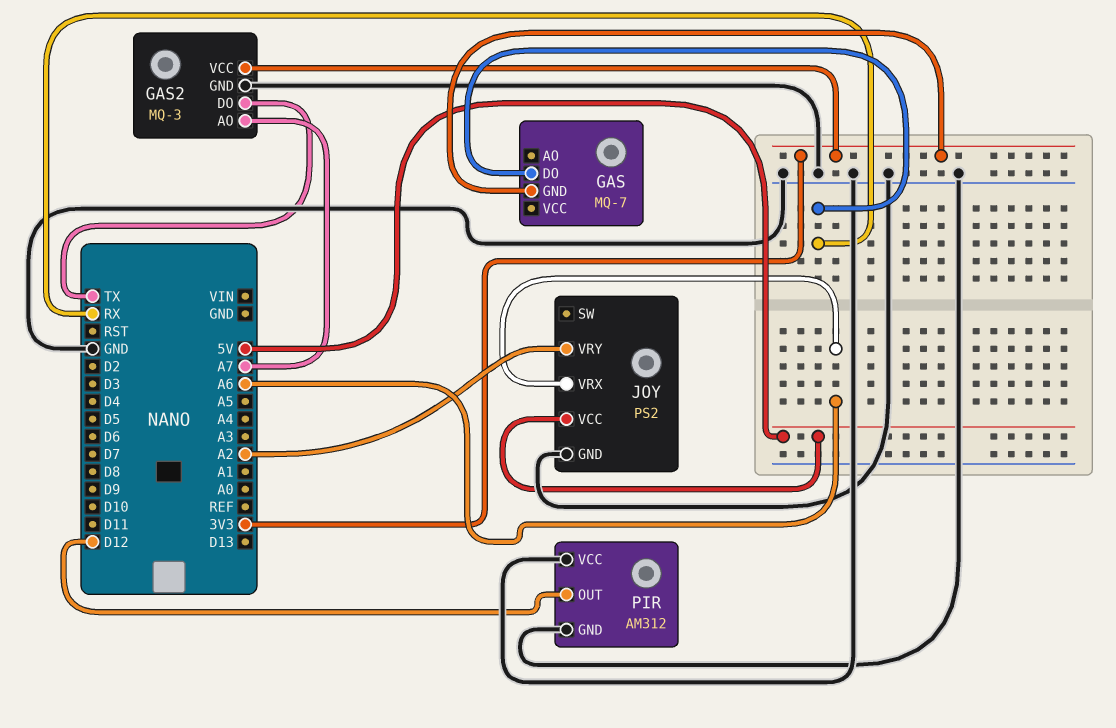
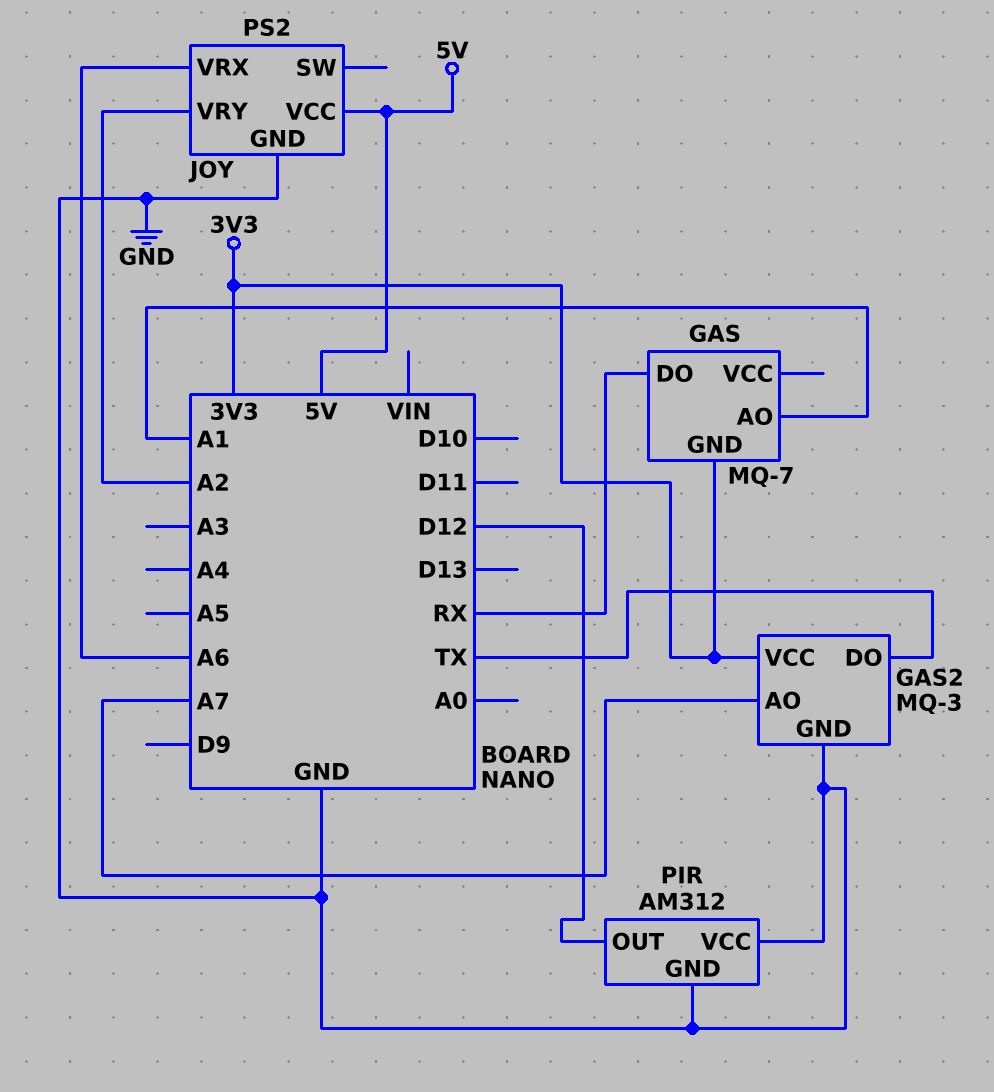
GAS pin AO: none -> A1

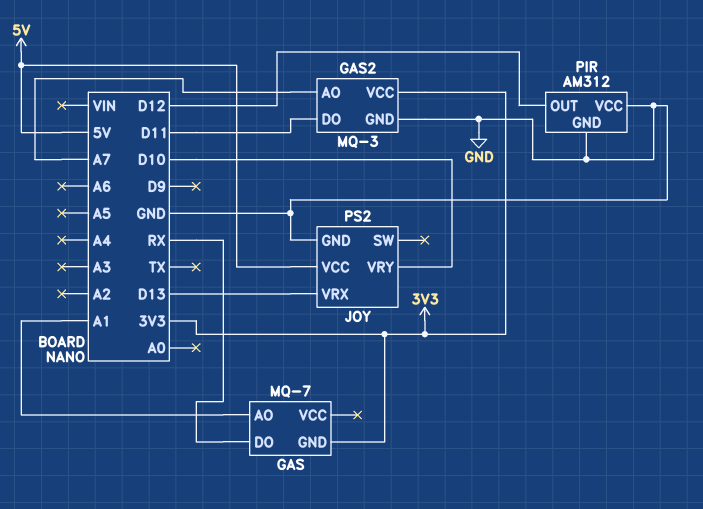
GAS2 pin DO: TX -> D11
JOY pin VRX: A6 -> D13
JOY pin VRY: A2 -> D10

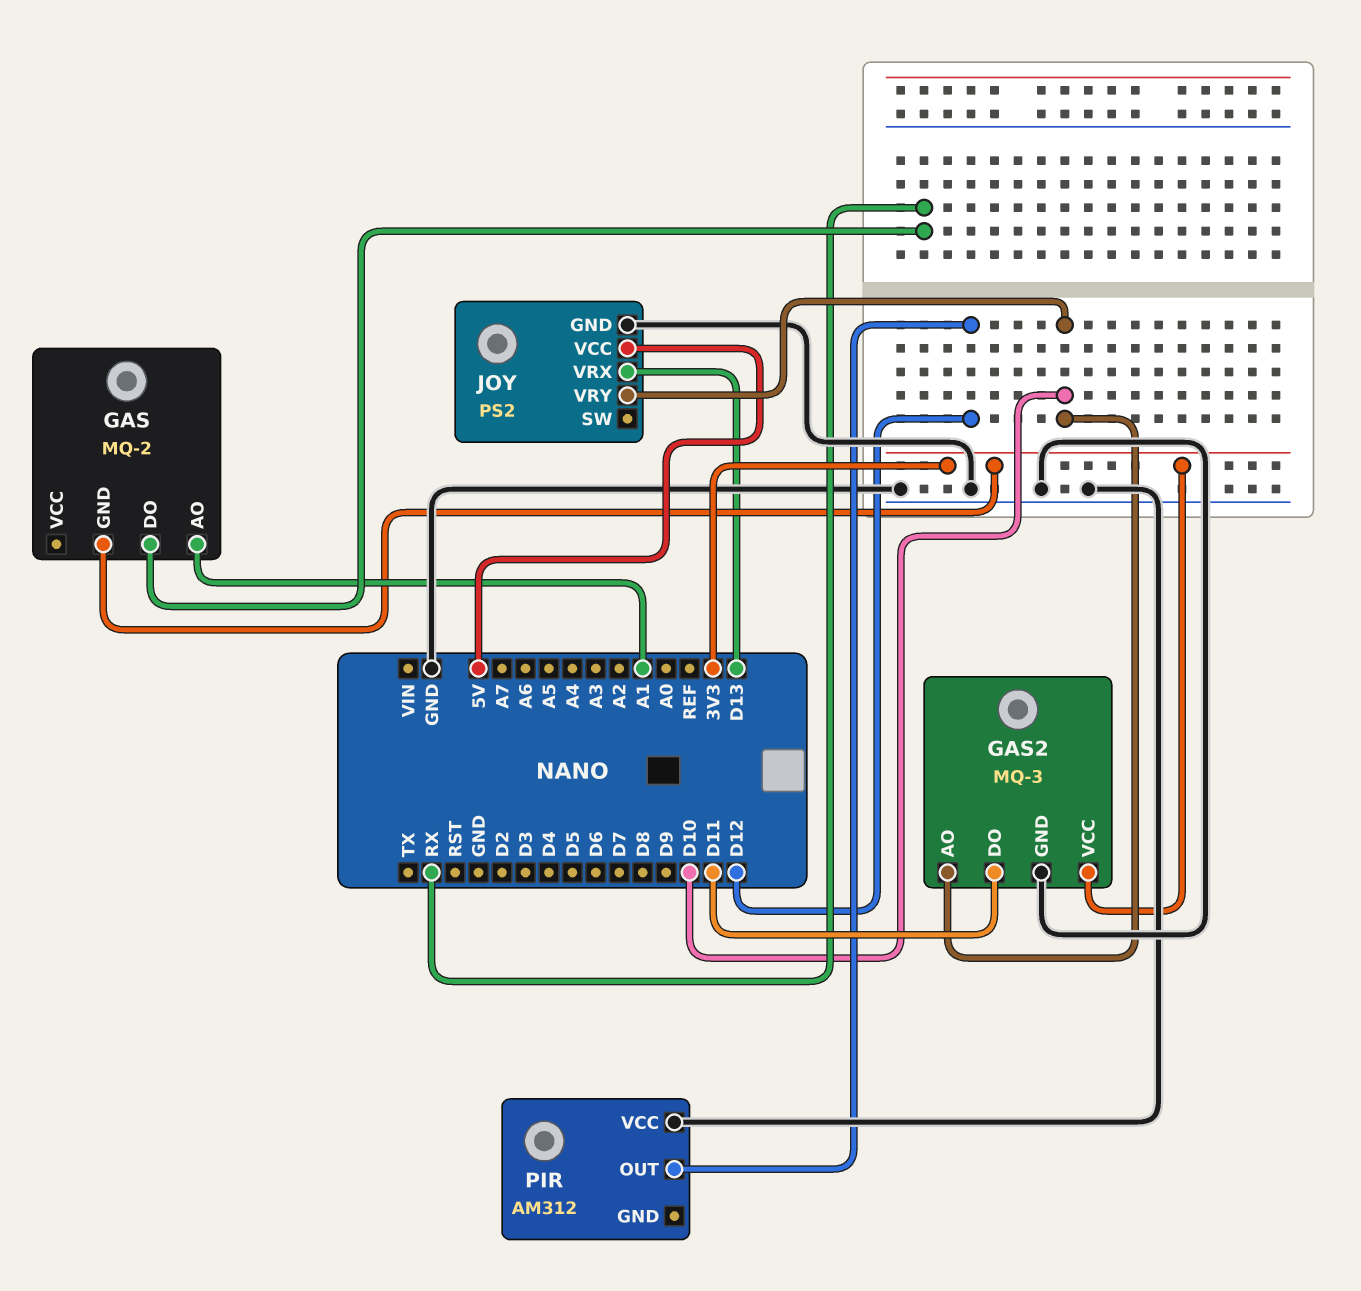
GAS: MQ-7 -> MQ-2
GAS2 pin AO: A7 -> D10
PIR pin GND: GND -> none

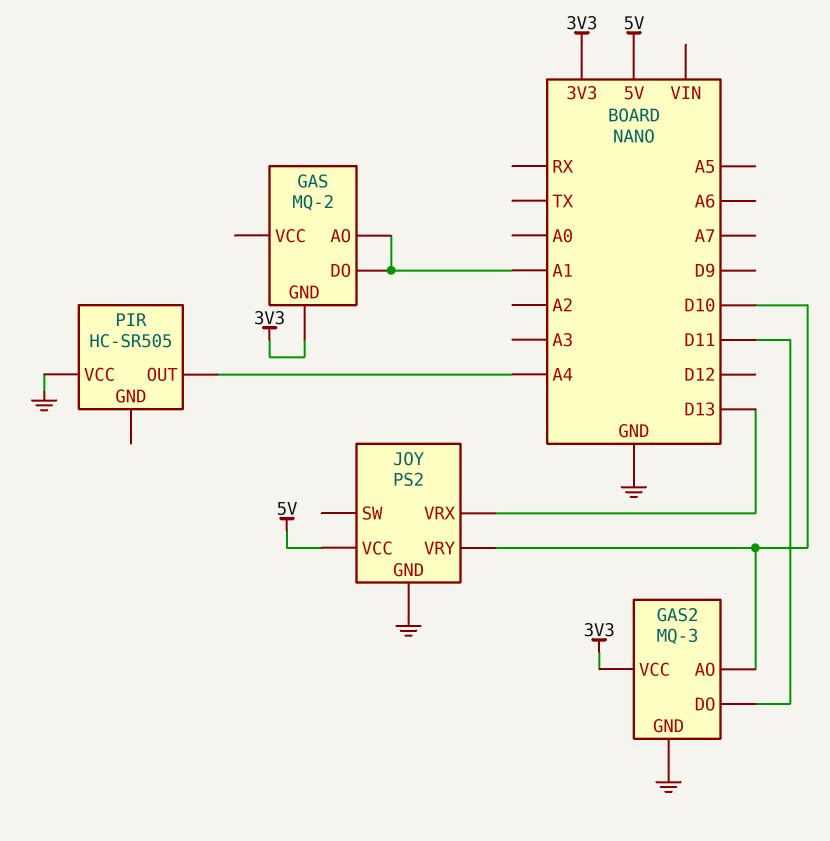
GAS pin DO: RX -> A1
PIR: AM312 -> HC-SR505
PIR pin OUT: D12 -> A4

